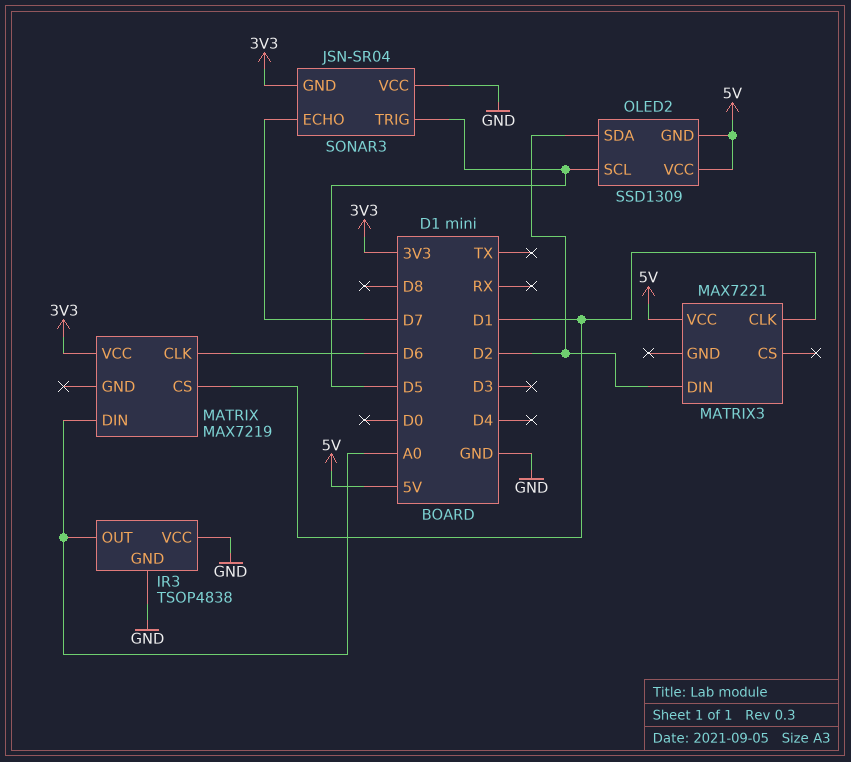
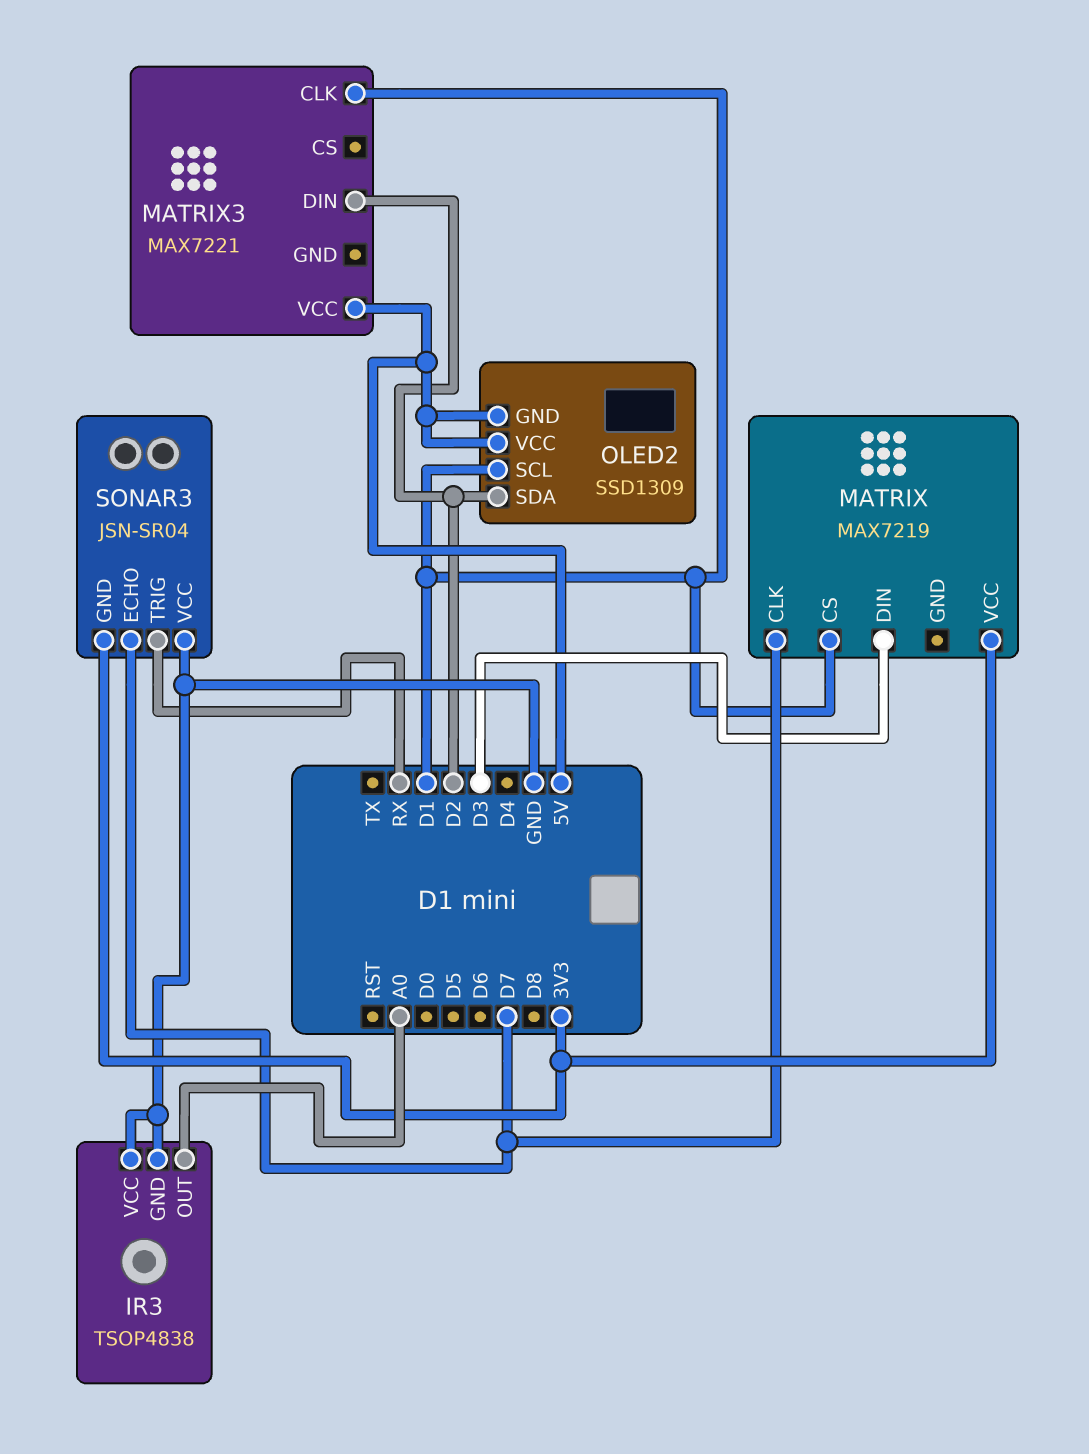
MATRIX pin CLK: D6 -> D7
MATRIX pin DIN: A0 -> D3
OLED2 pin SCL: D5 -> D1
SONAR3 pin TRIG: D5 -> RX

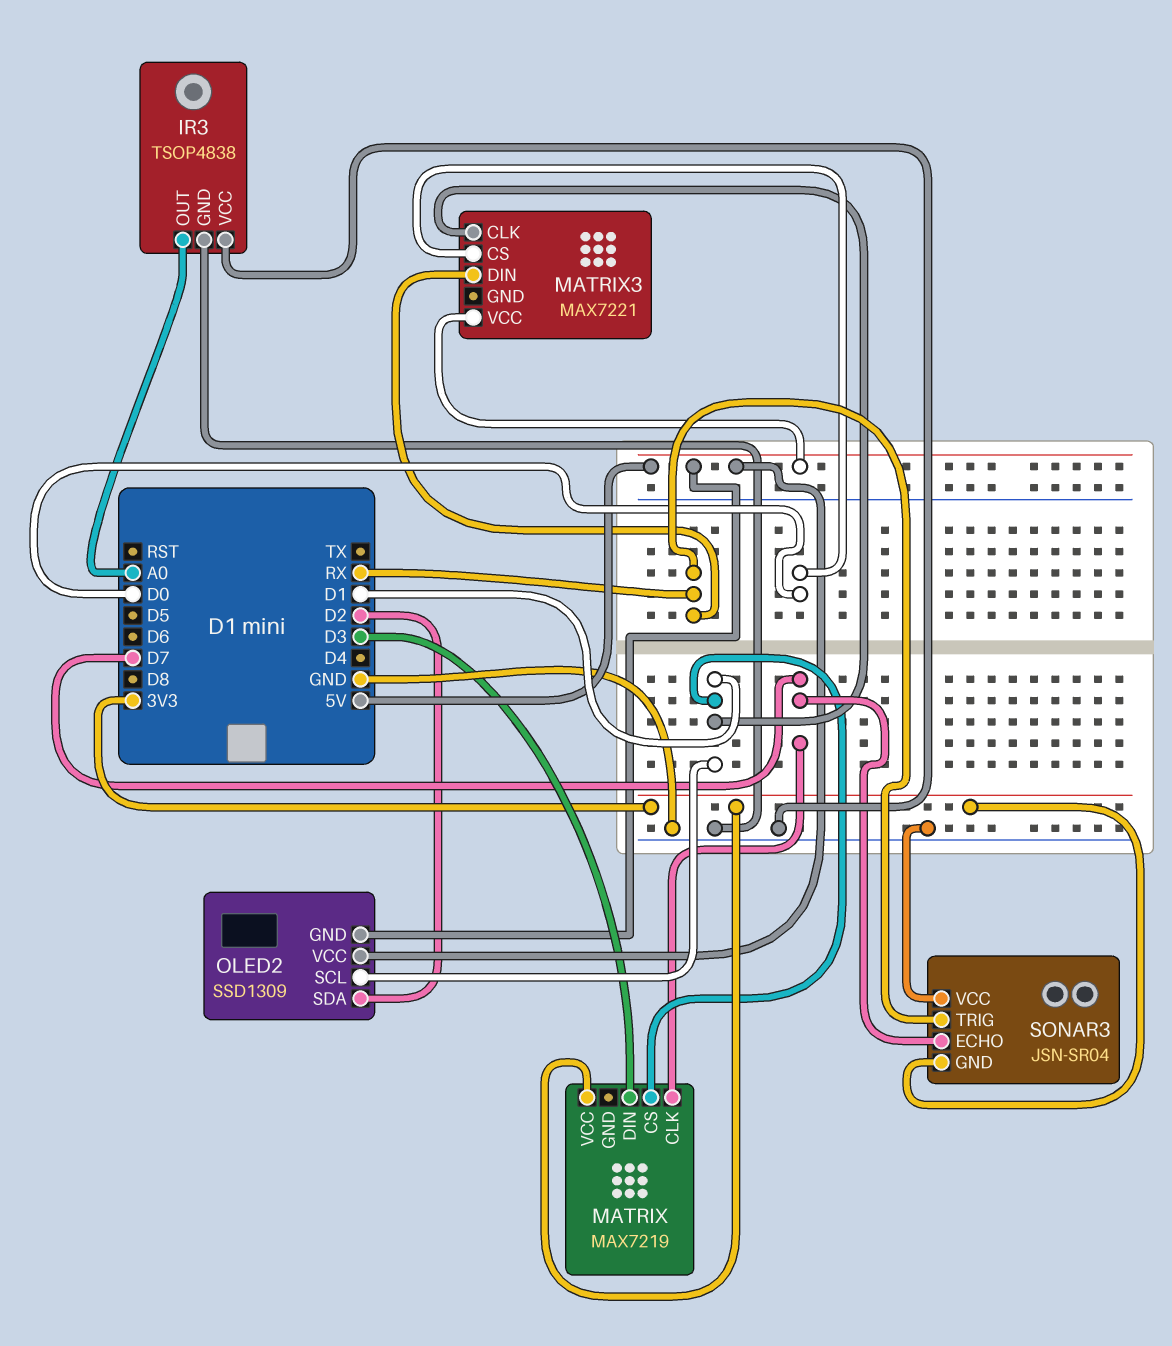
MATRIX3 pin CS: none -> D0
MATRIX3 pin DIN: D2 -> RX

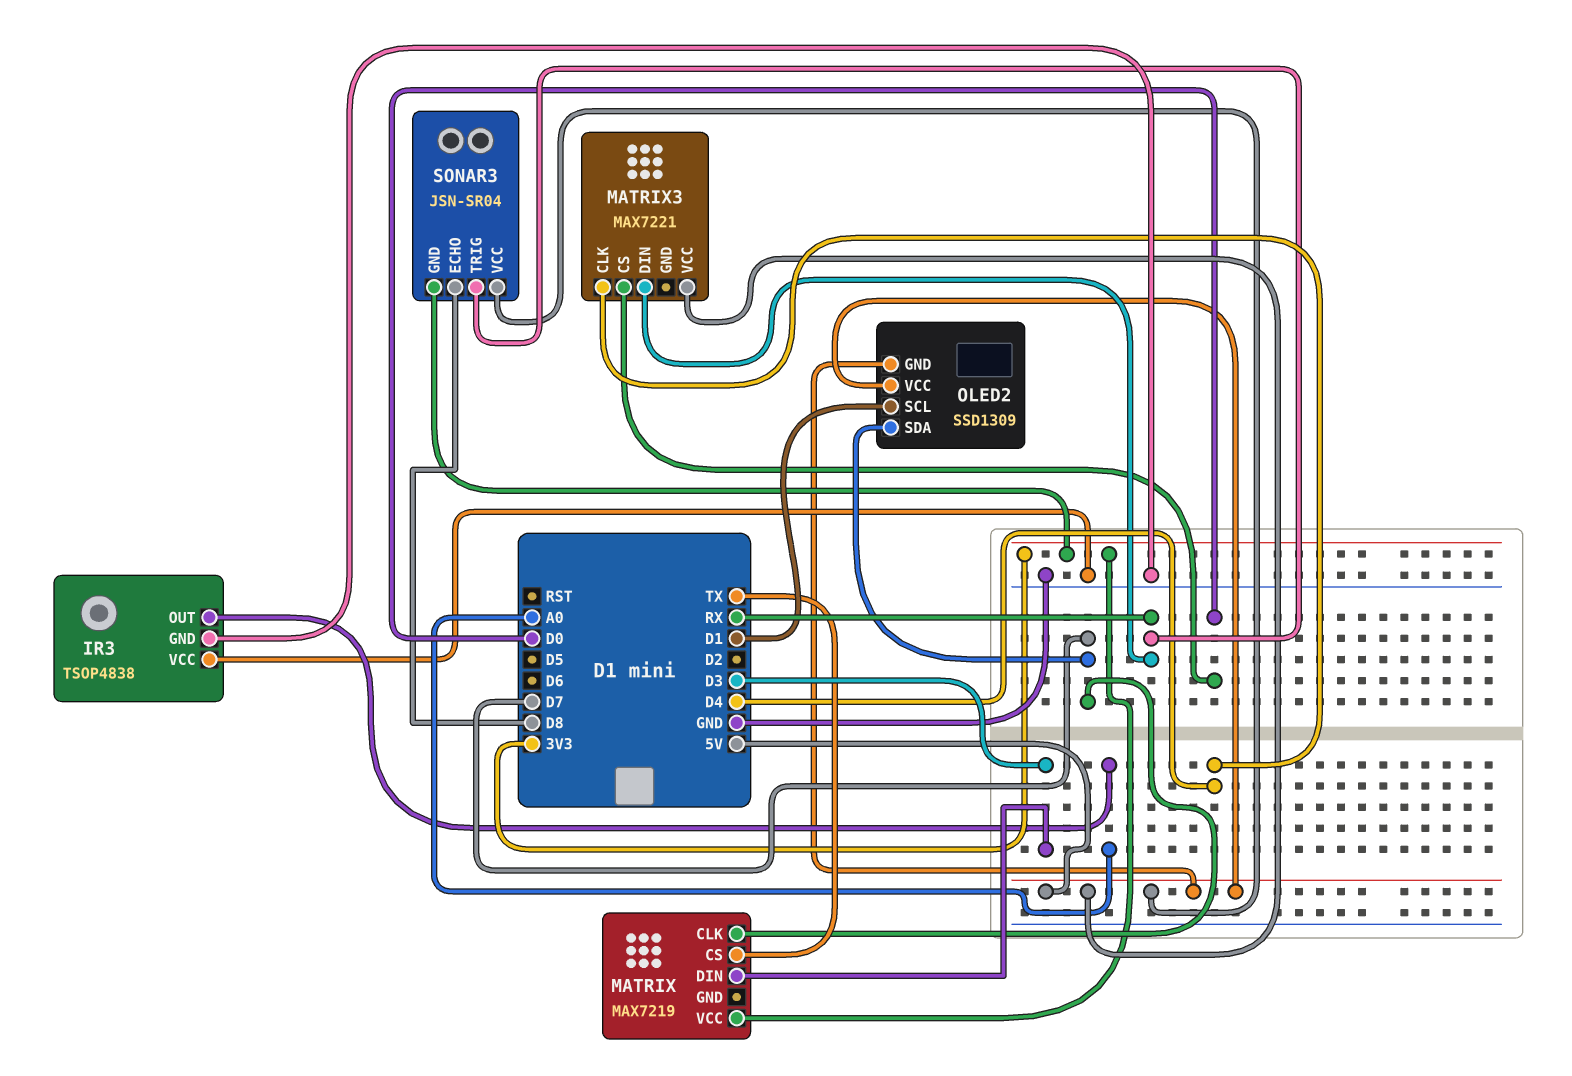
MATRIX pin CS: D1 -> TX
MATRIX3 pin CLK: D1 -> D4
OLED2 pin SDA: D2 -> D7
SONAR3 pin ECHO: D7 -> D8
SONAR3 pin VCC: GND -> 5V

